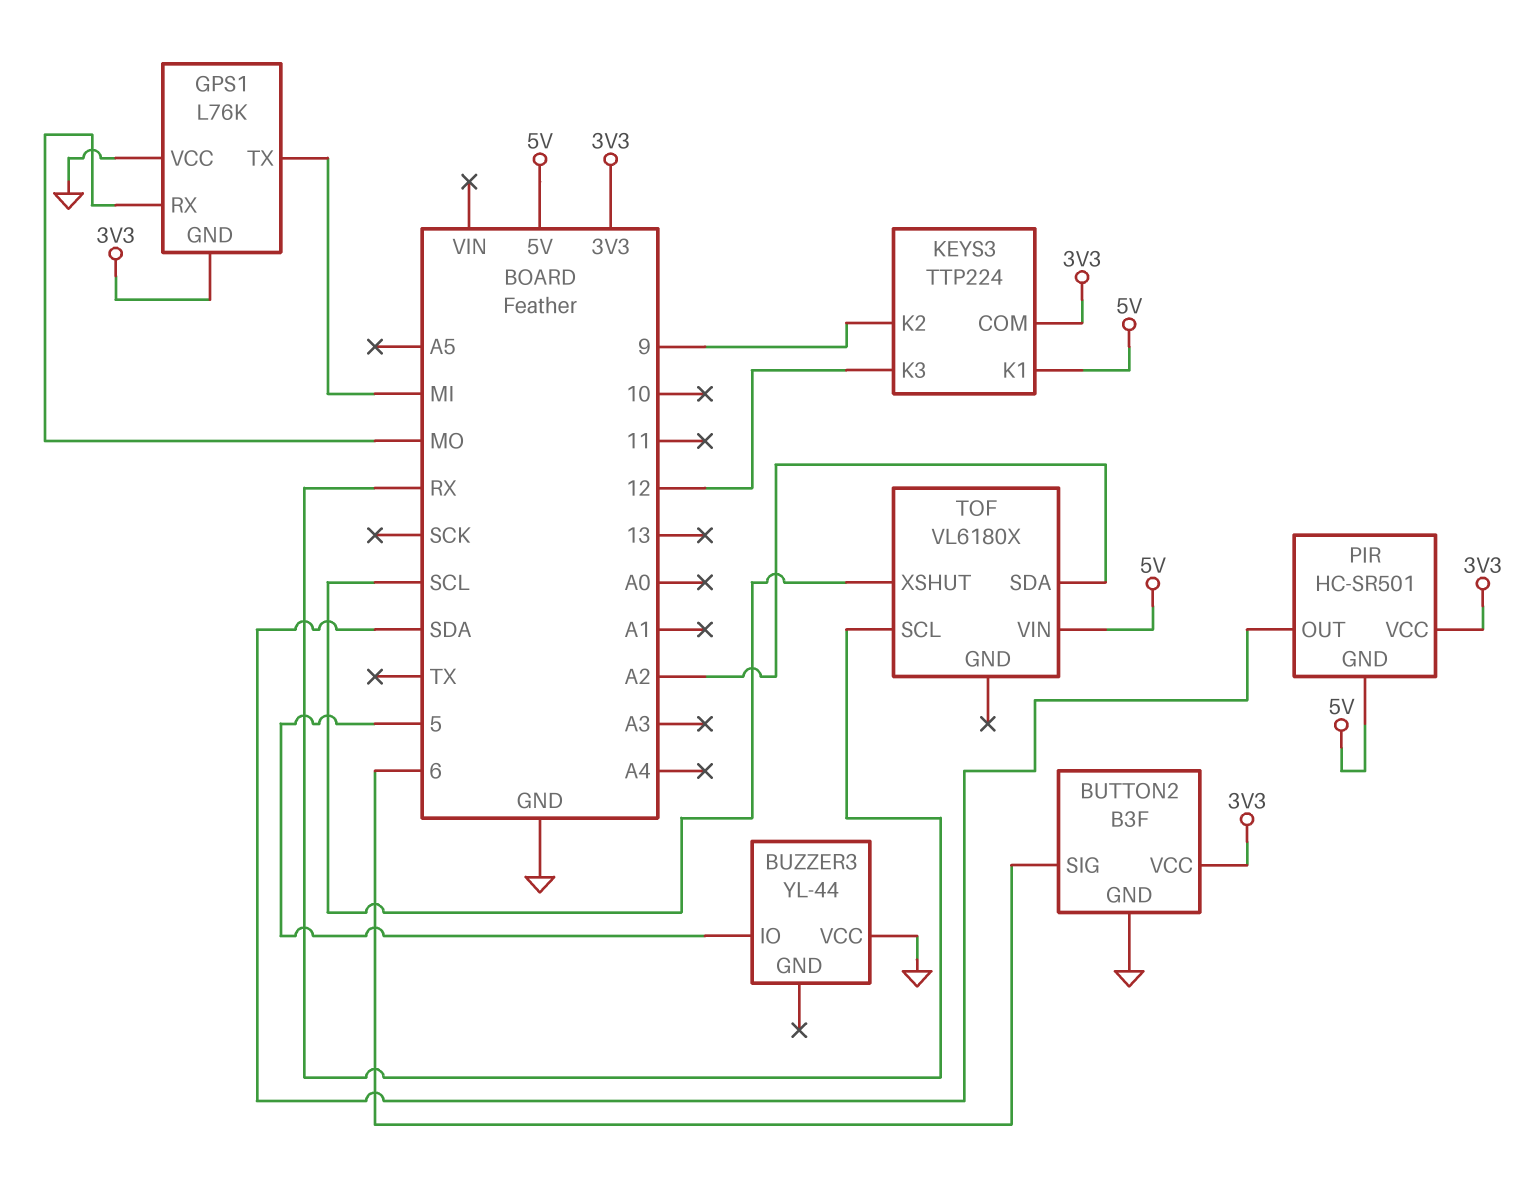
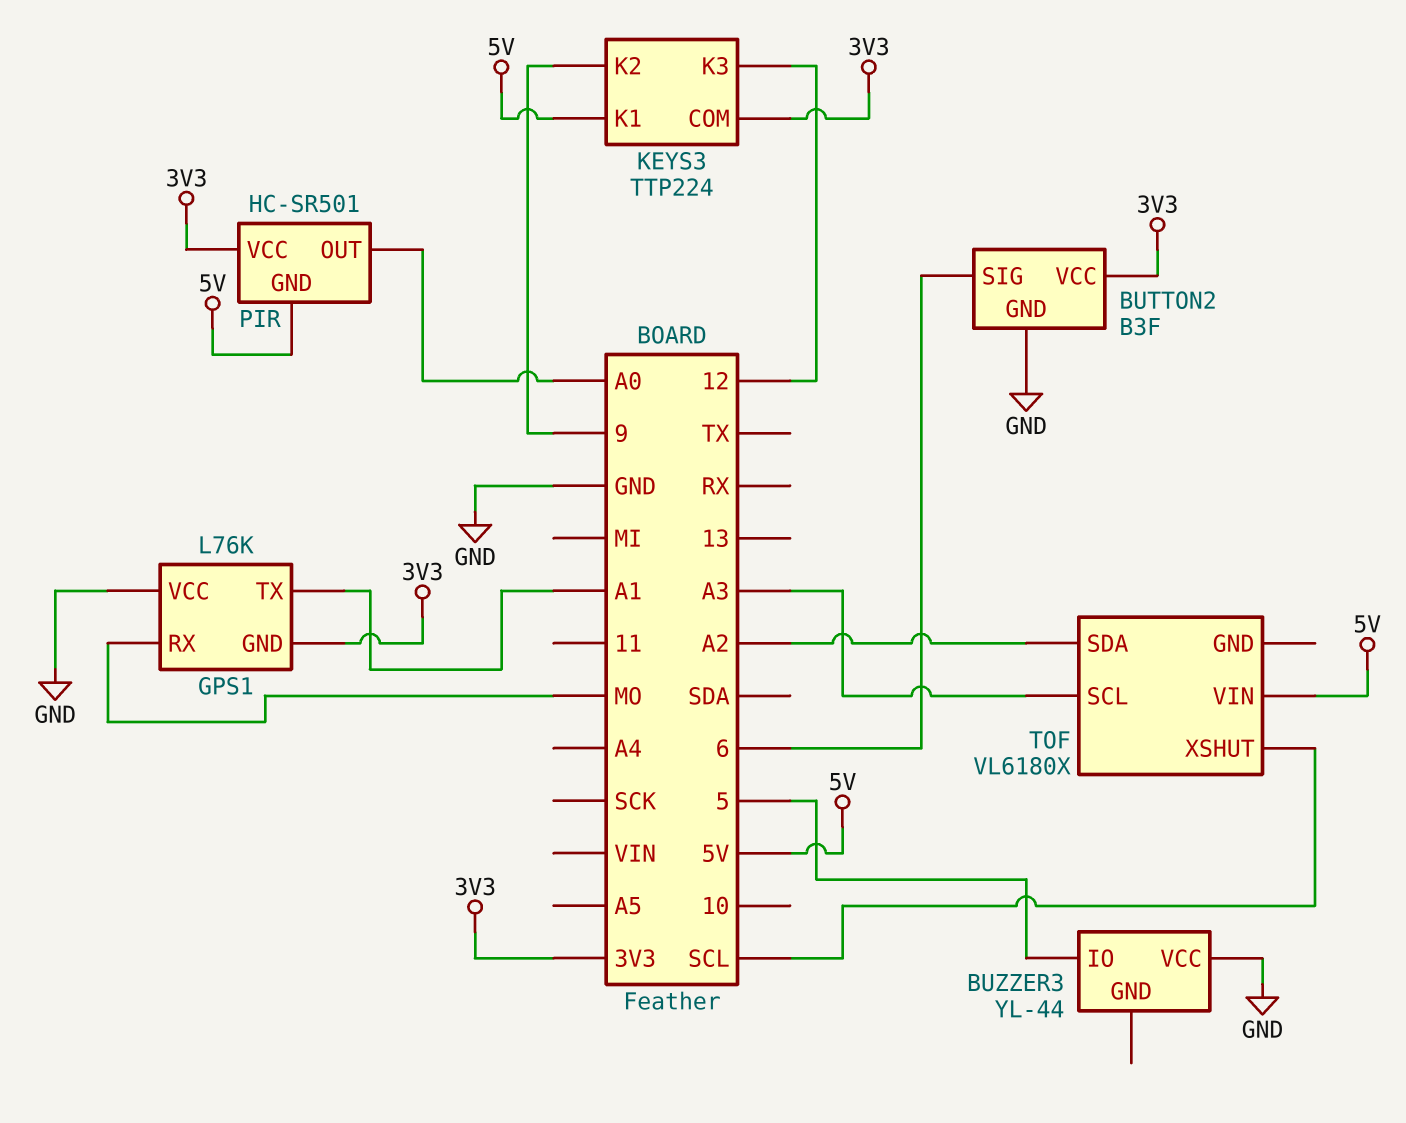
GPS1 pin TX: MI -> A1
PIR pin OUT: SDA -> A0
TOF pin SCL: RX -> A3

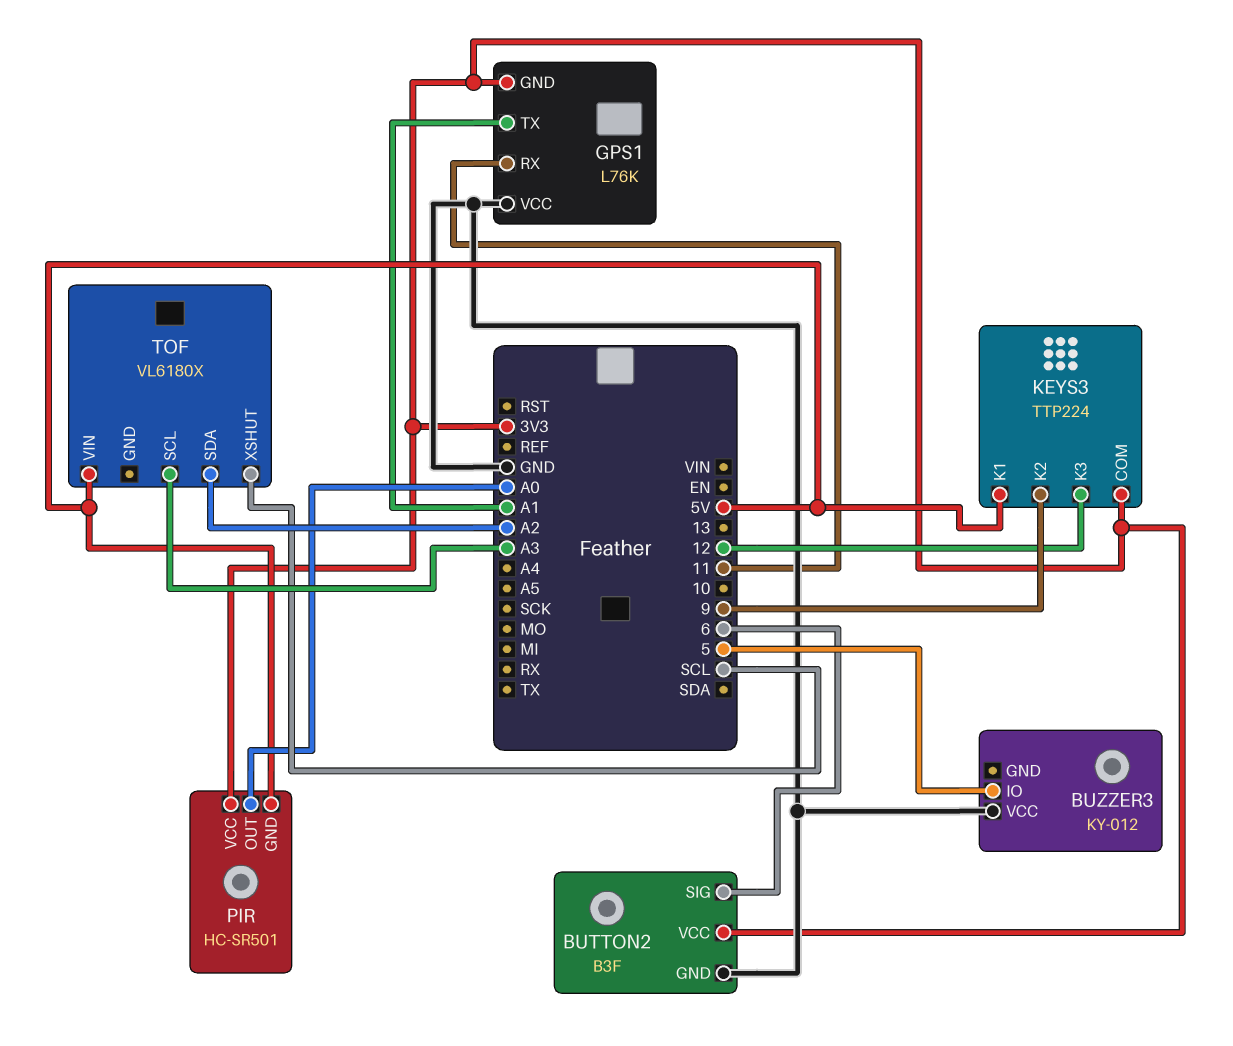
BUZZER3: YL-44 -> KY-012
GPS1 pin RX: MO -> 11

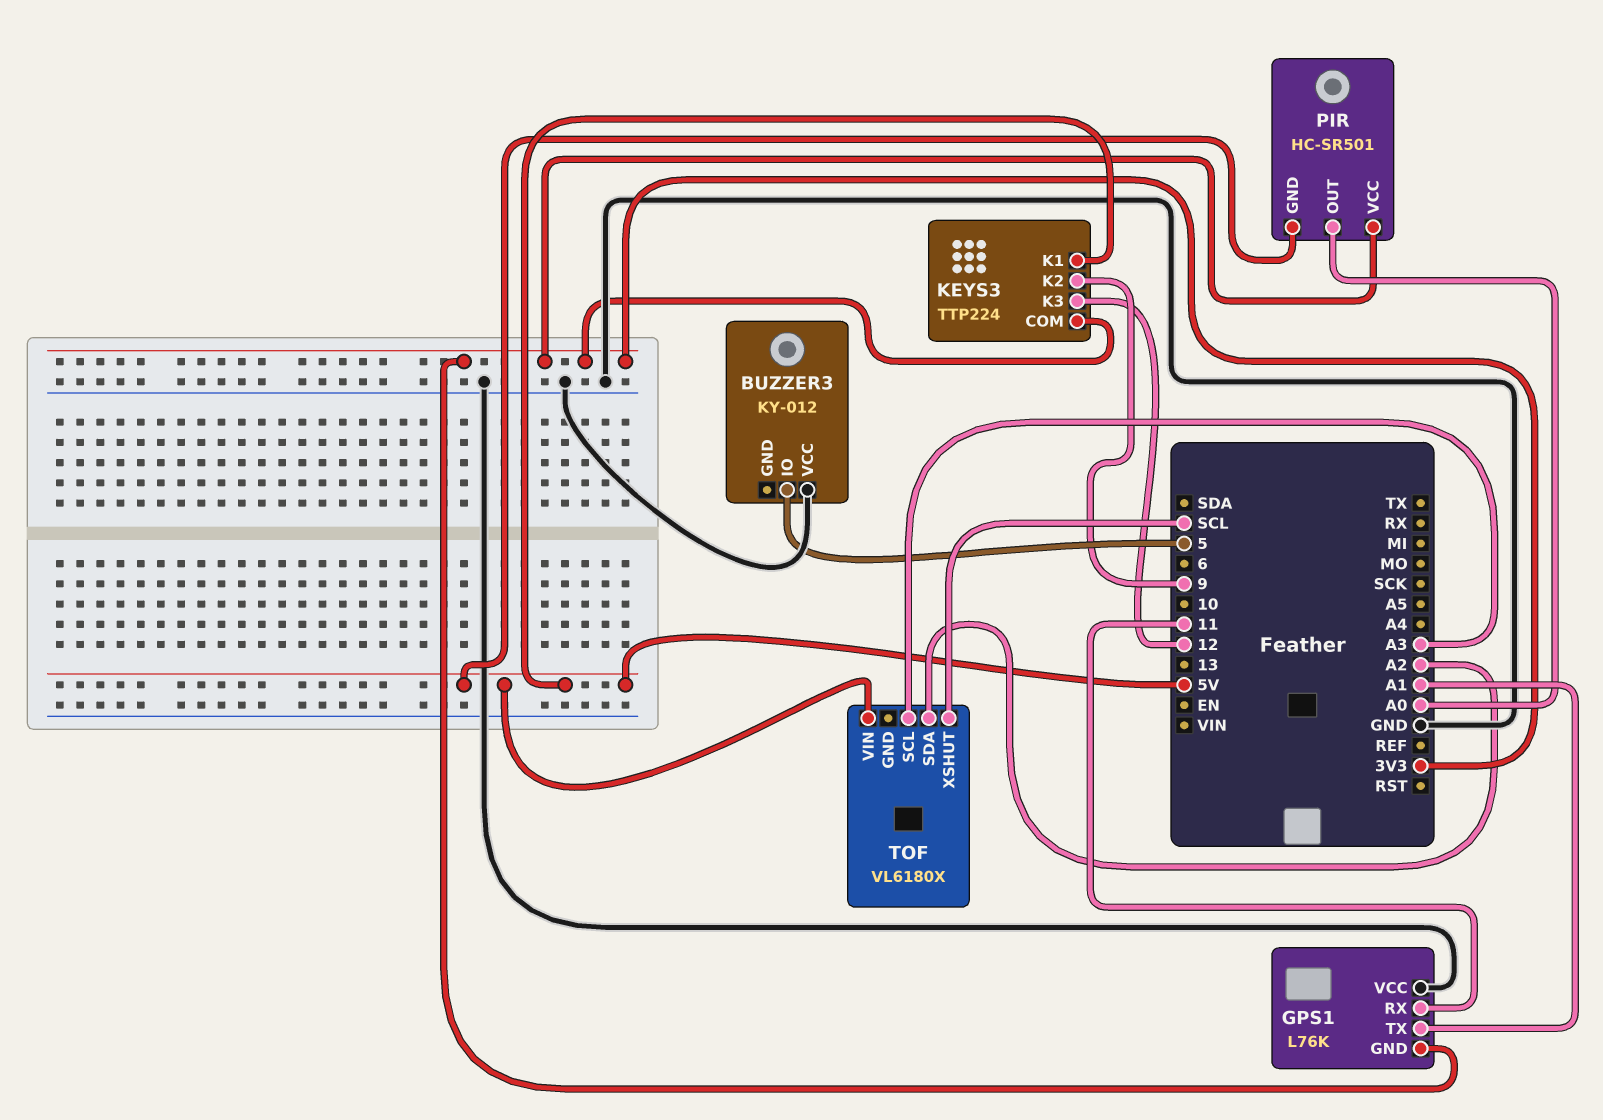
BUTTON2: B3F -> none
BUTTON2 pin GND: GND -> none
BUTTON2 pin SIG: 6 -> none
BUTTON2 pin VCC: 3V3 -> none

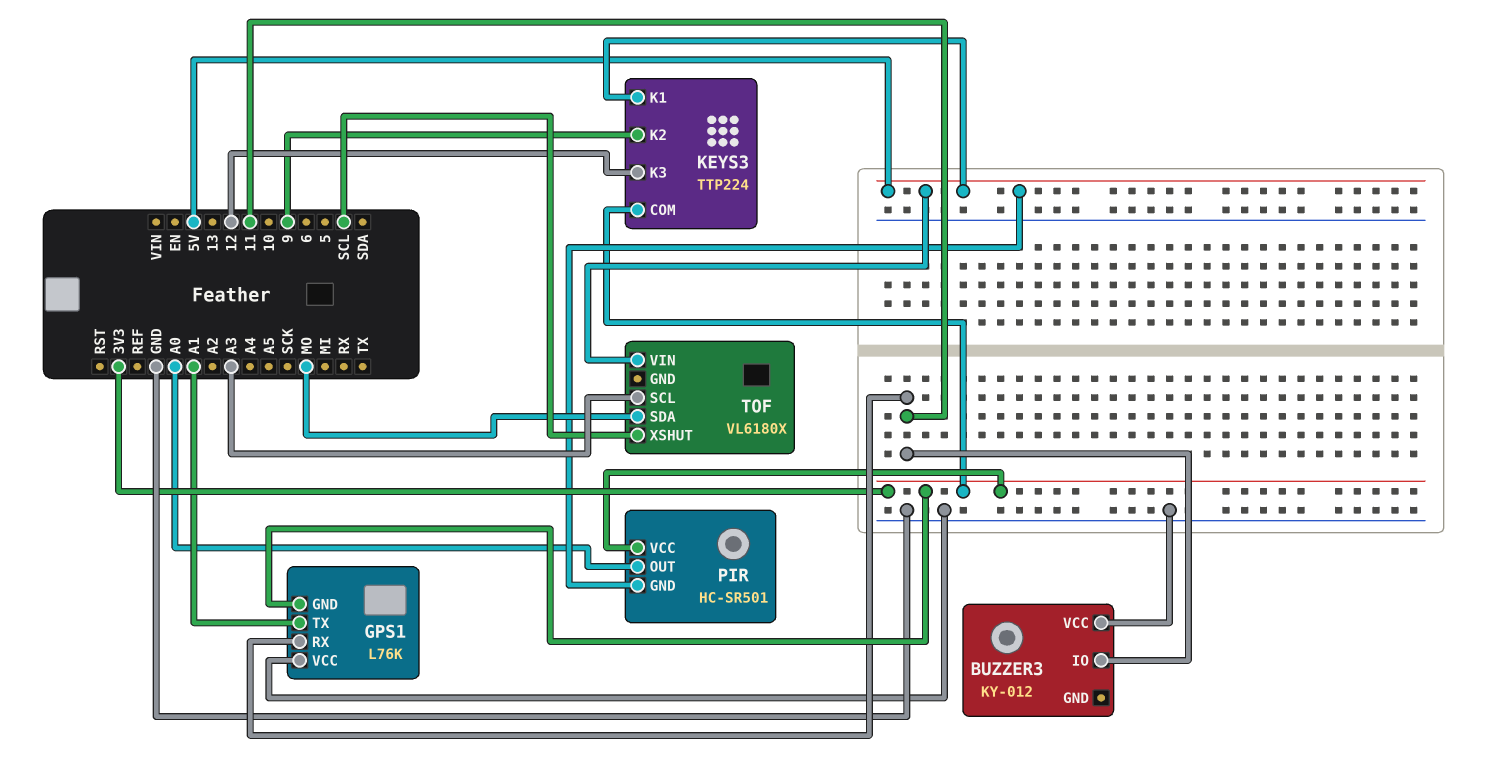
BUZZER3 pin IO: 5 -> 11
TOF pin SDA: A2 -> MO

